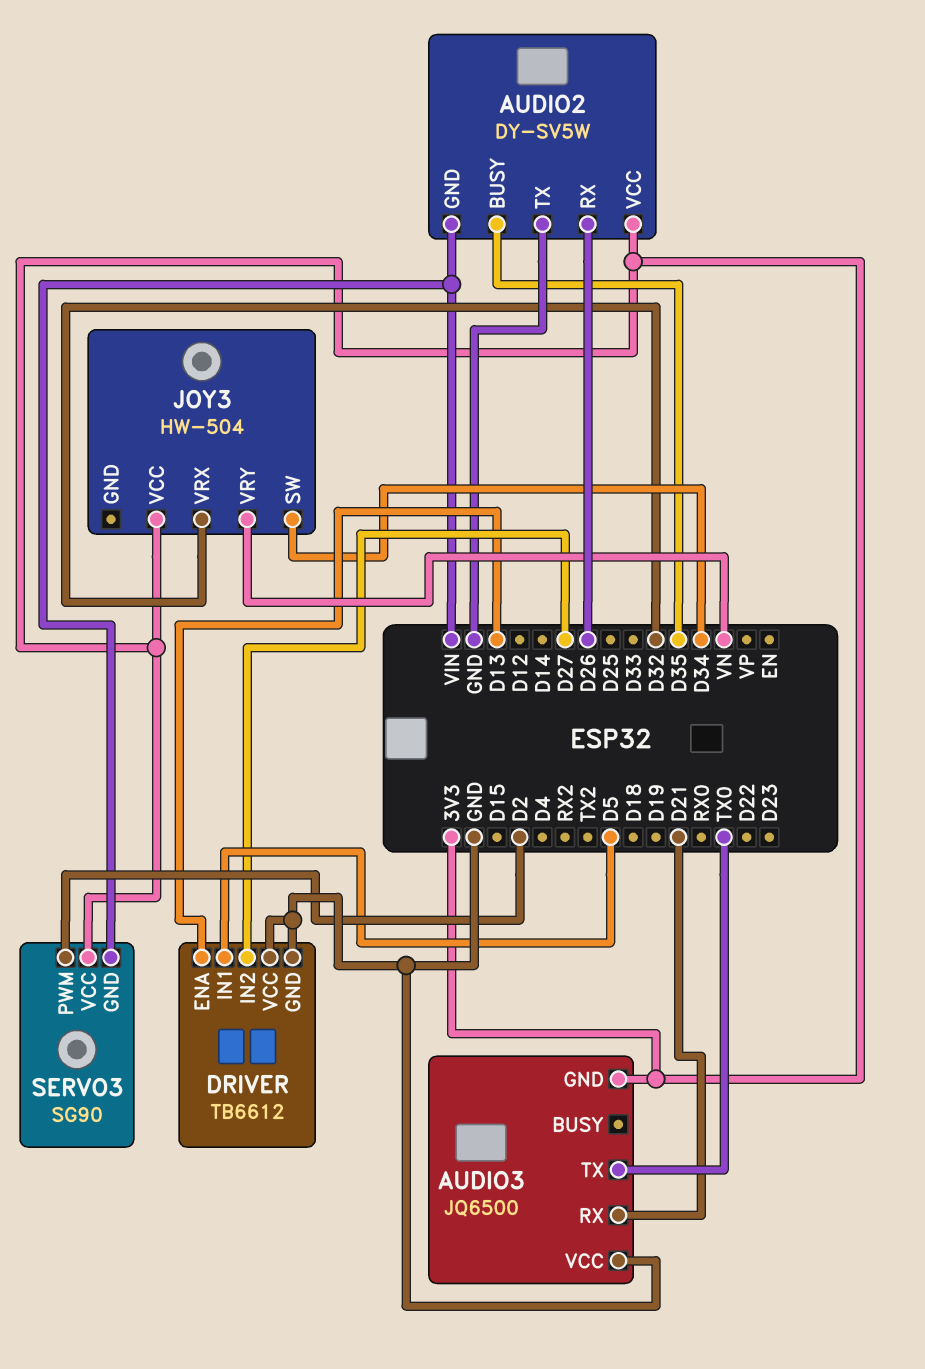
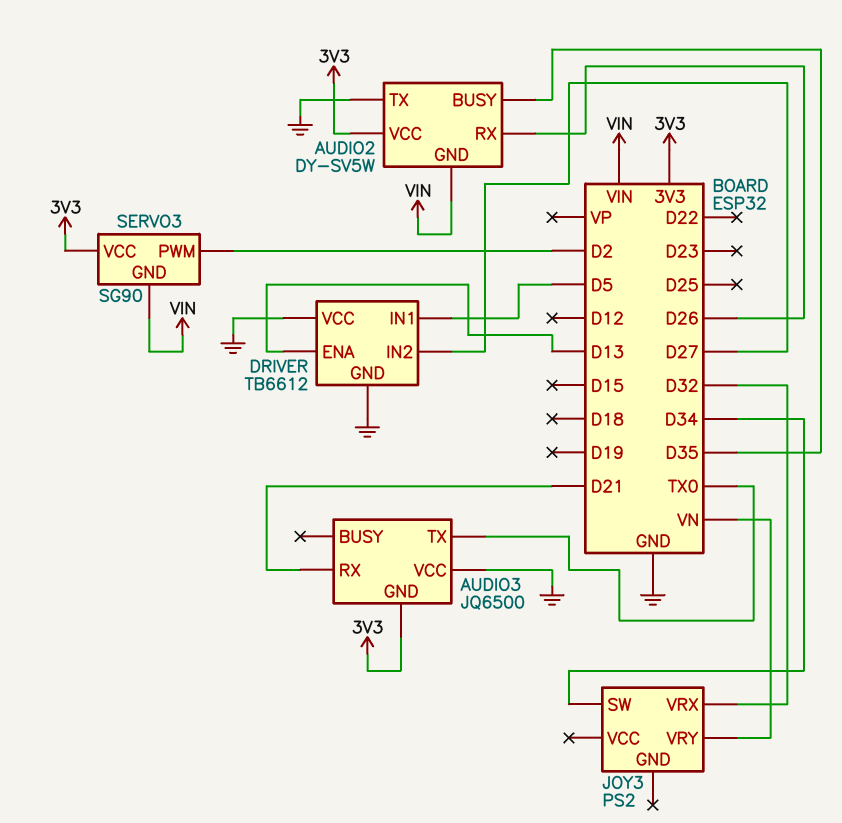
JOY3: HW-504 -> PS2
JOY3 pin VCC: 3V3 -> none

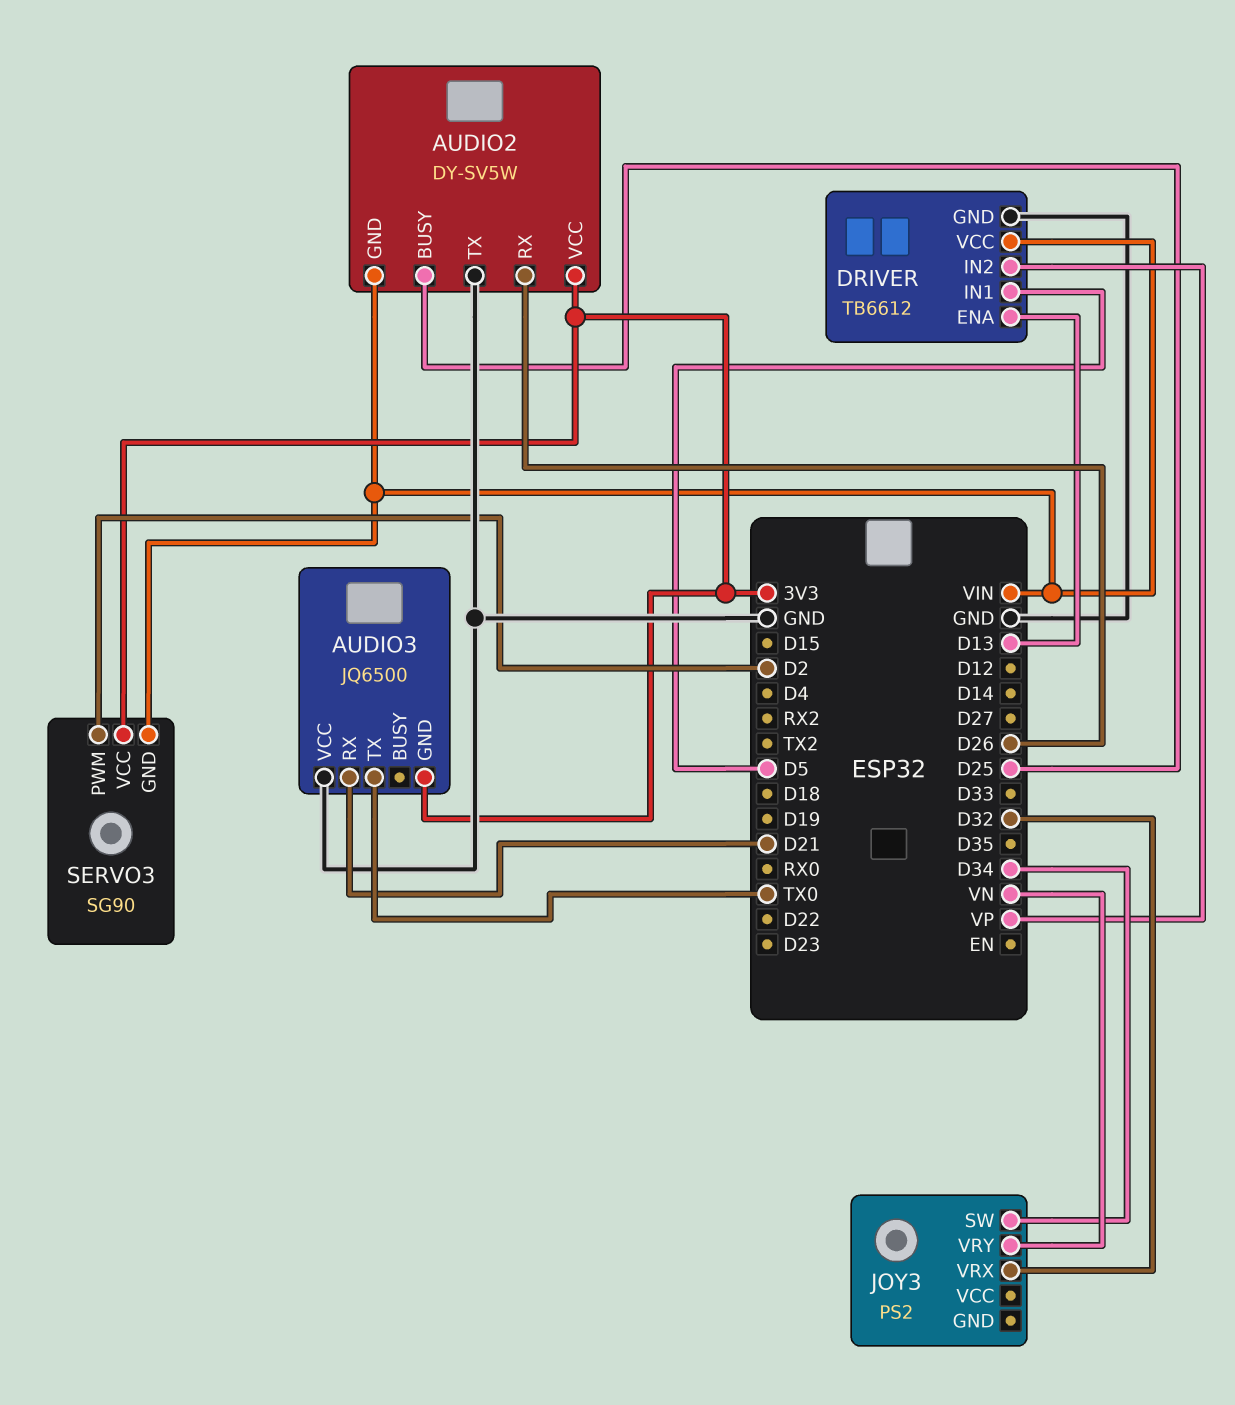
AUDIO2 pin BUSY: D35 -> D25
DRIVER pin IN2: D27 -> VP
DRIVER pin VCC: GND -> VIN

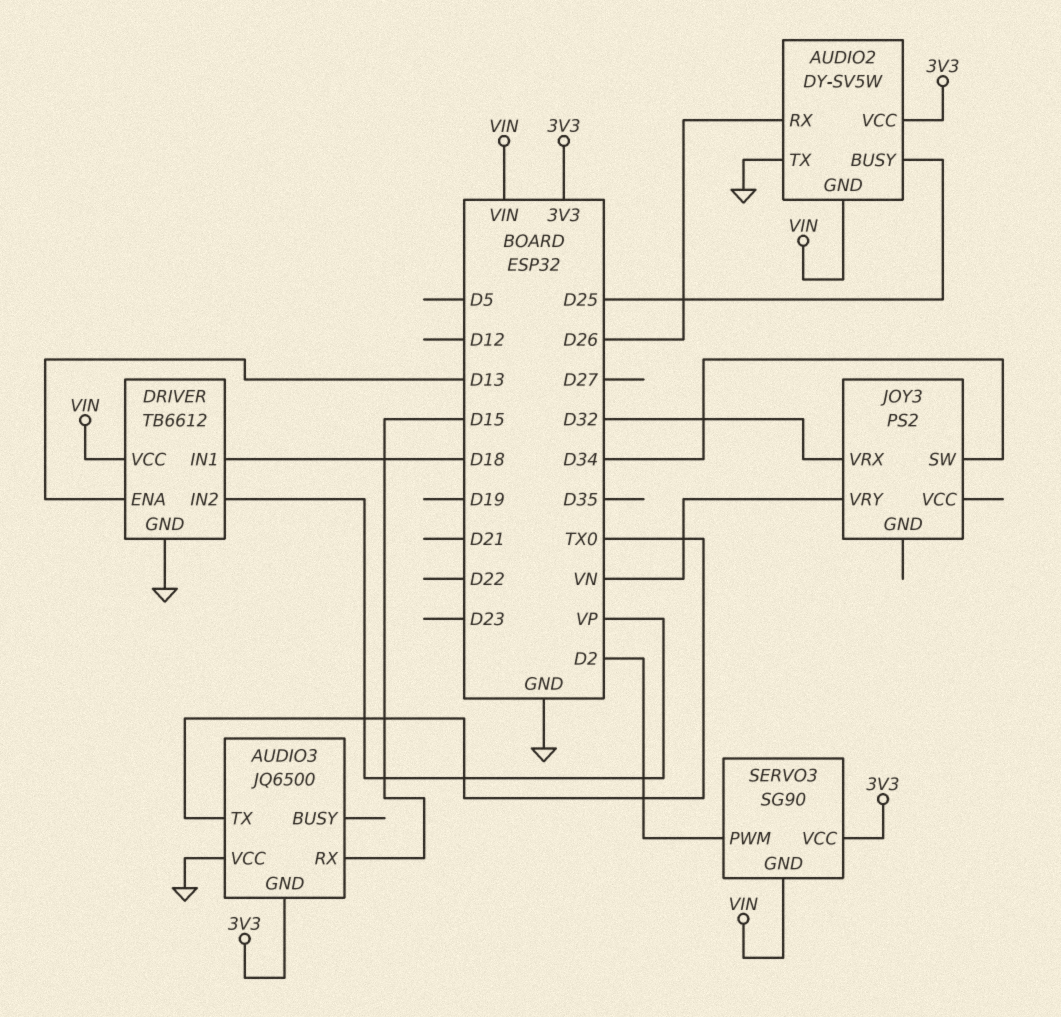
AUDIO3 pin RX: D21 -> D15
DRIVER pin IN1: D5 -> D18

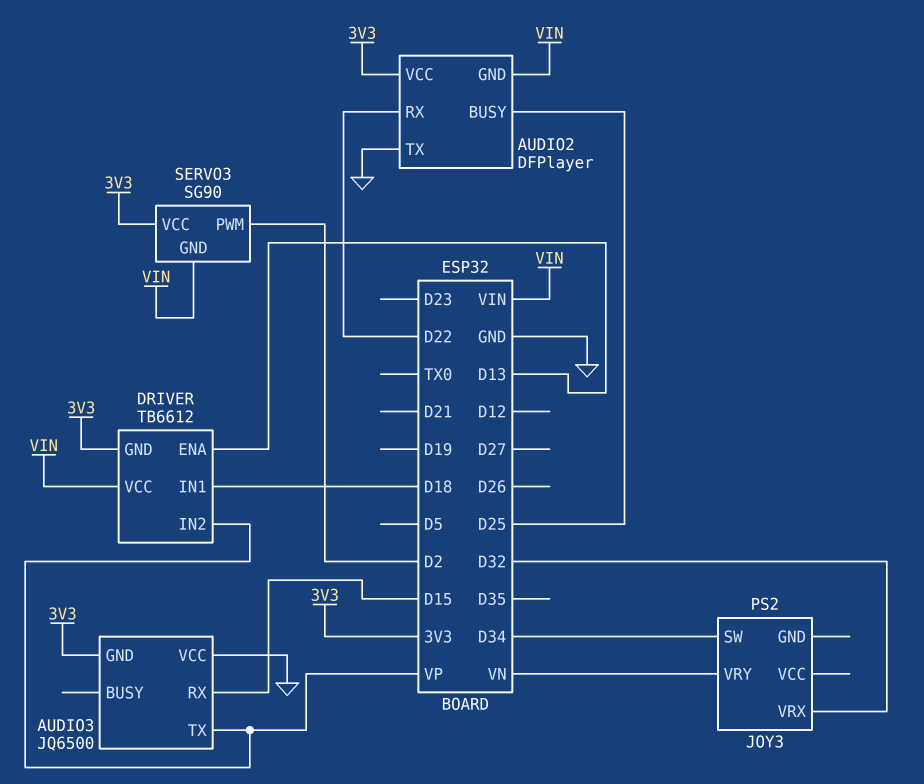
AUDIO2: DY-SV5W -> DFPlayer
AUDIO2 pin RX: D26 -> D22
AUDIO3 pin TX: TX0 -> VP
DRIVER pin GND: GND -> 3V3

